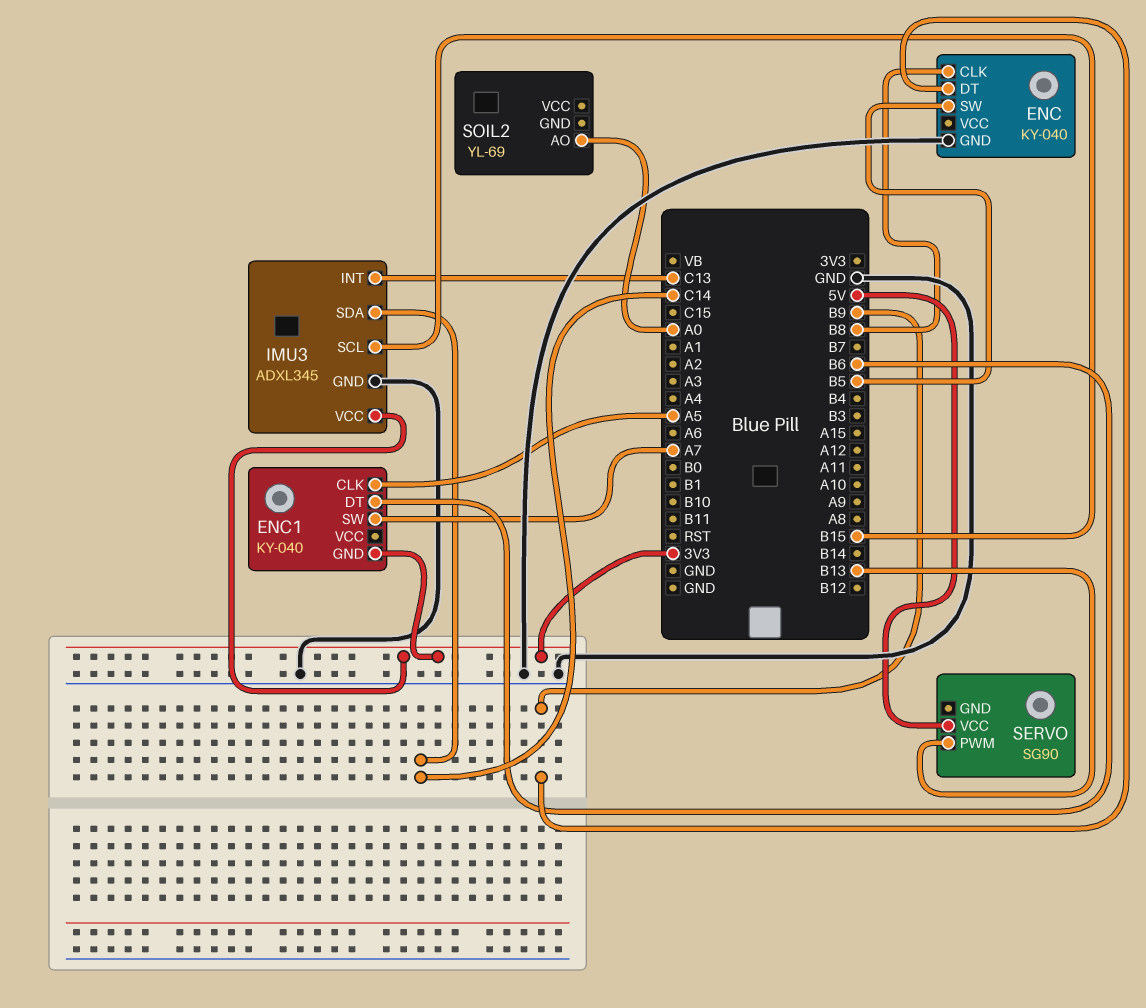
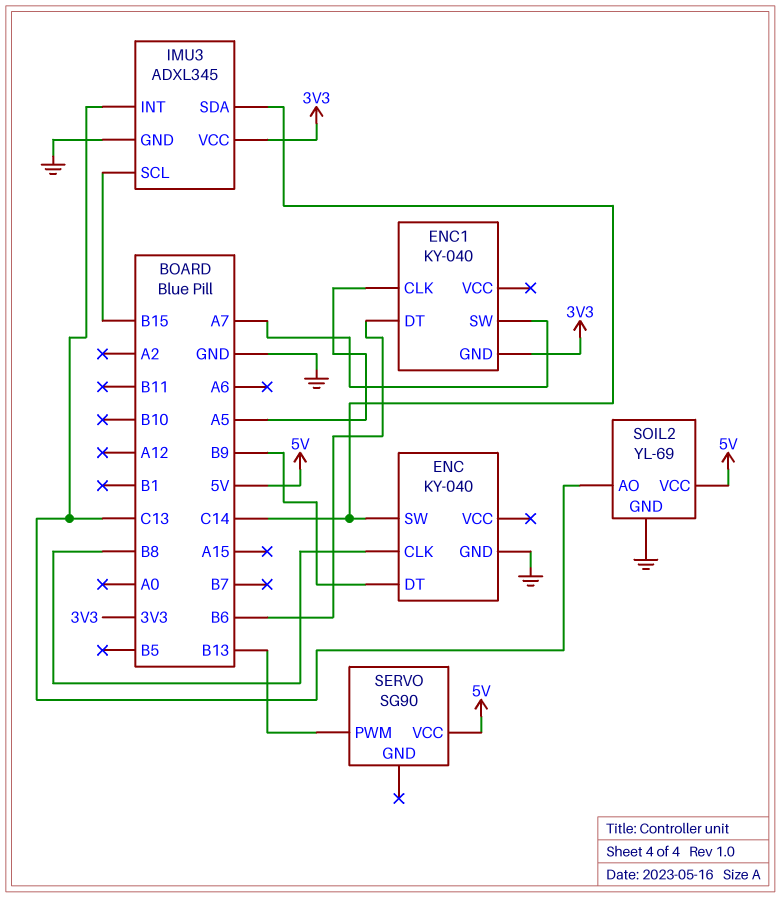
ENC pin SW: B5 -> C14
SOIL2 pin AO: A0 -> C13
SOIL2 pin GND: none -> GND
SOIL2 pin VCC: none -> 5V

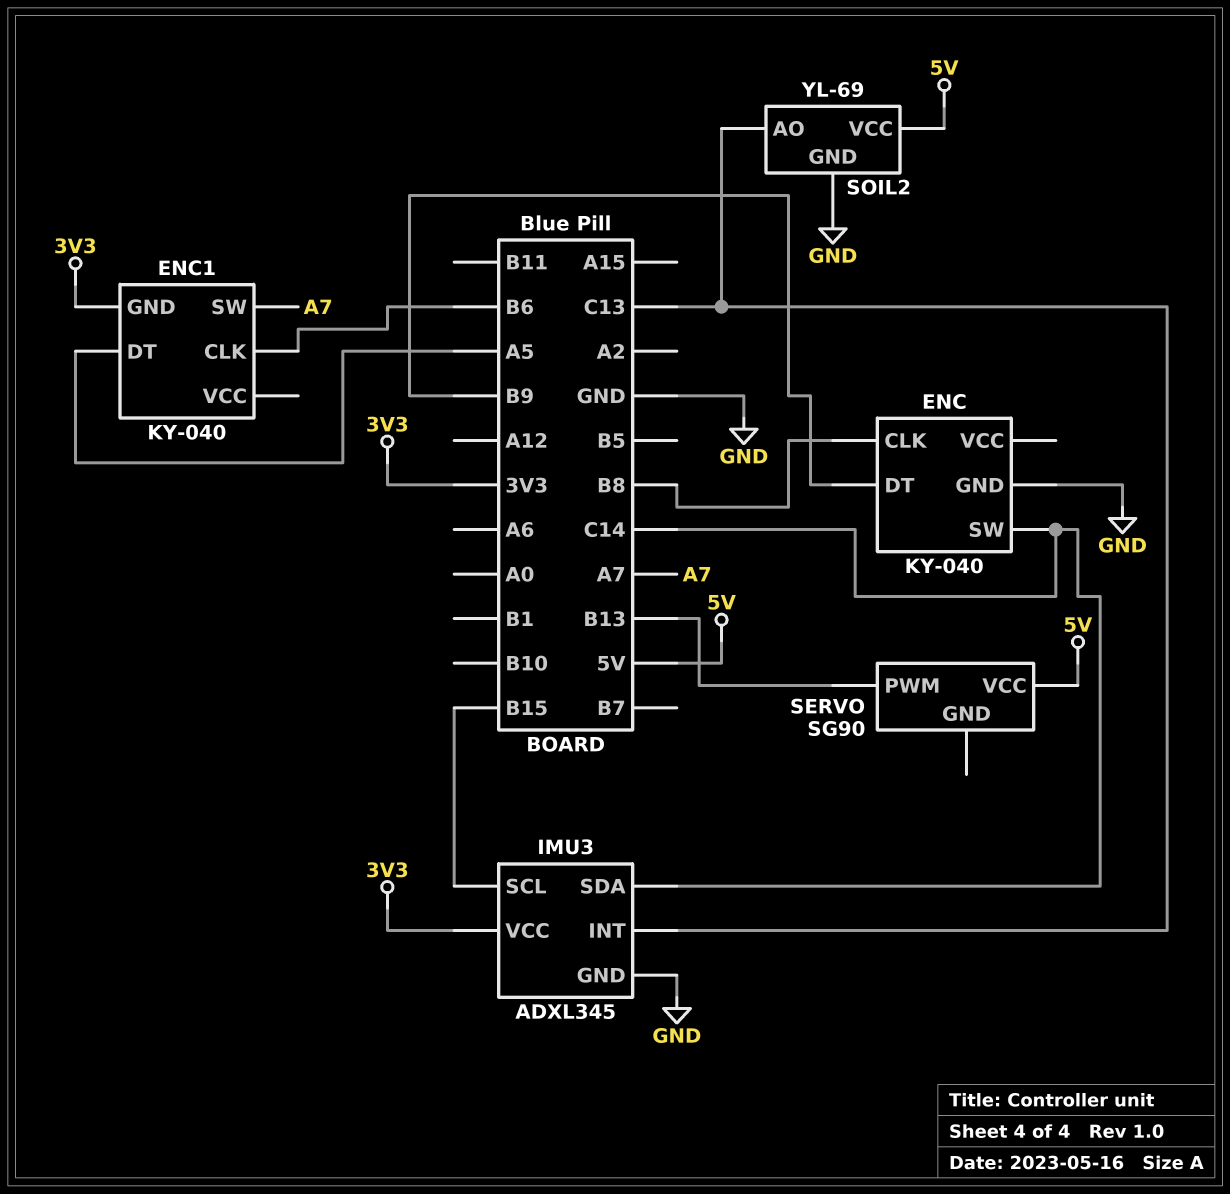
ENC1 pin CLK: A5 -> B6
ENC1 pin DT: B6 -> A5

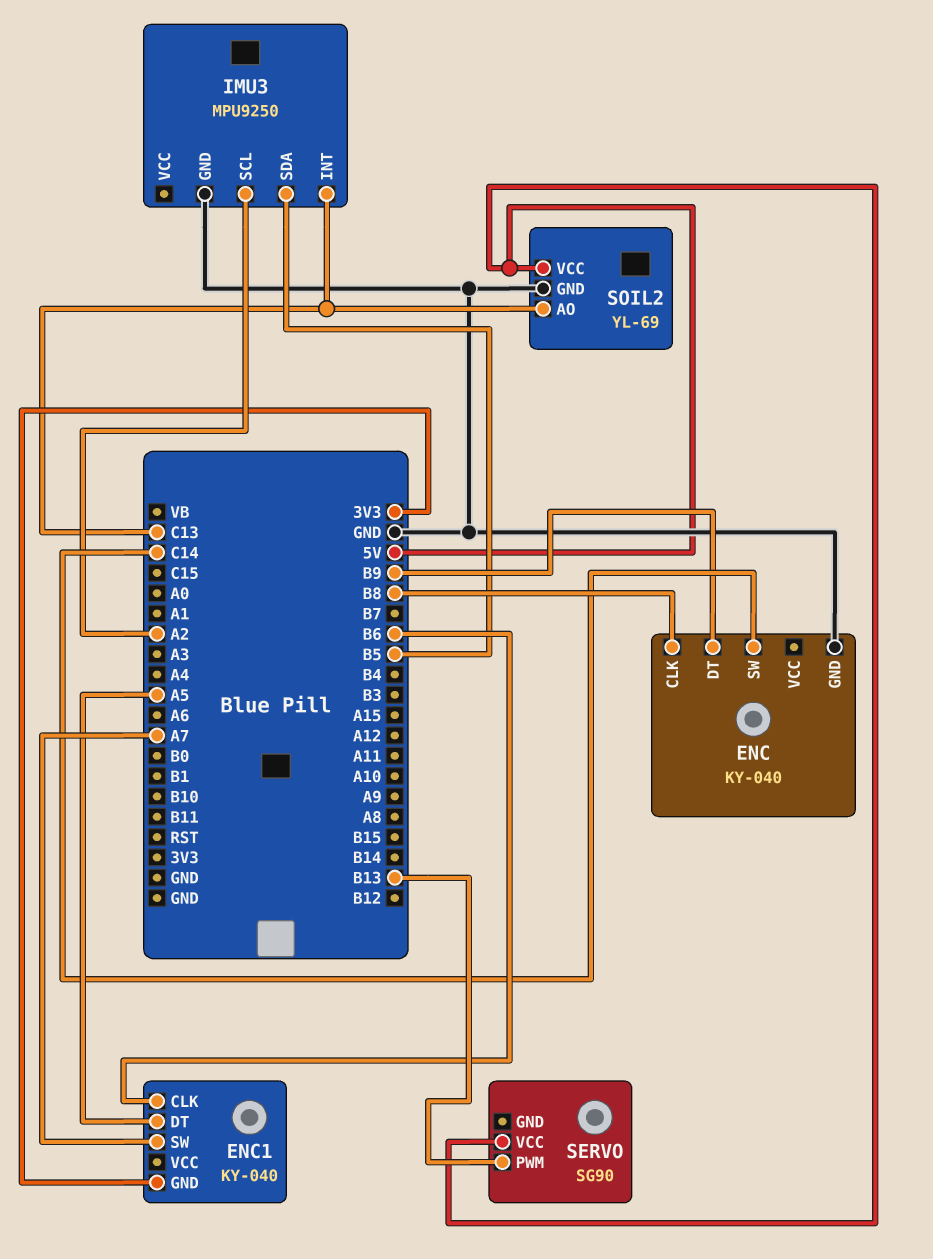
IMU3: ADXL345 -> MPU9250
IMU3 pin SCL: B15 -> A2
IMU3 pin SDA: C14 -> B5
IMU3 pin VCC: 3V3 -> none

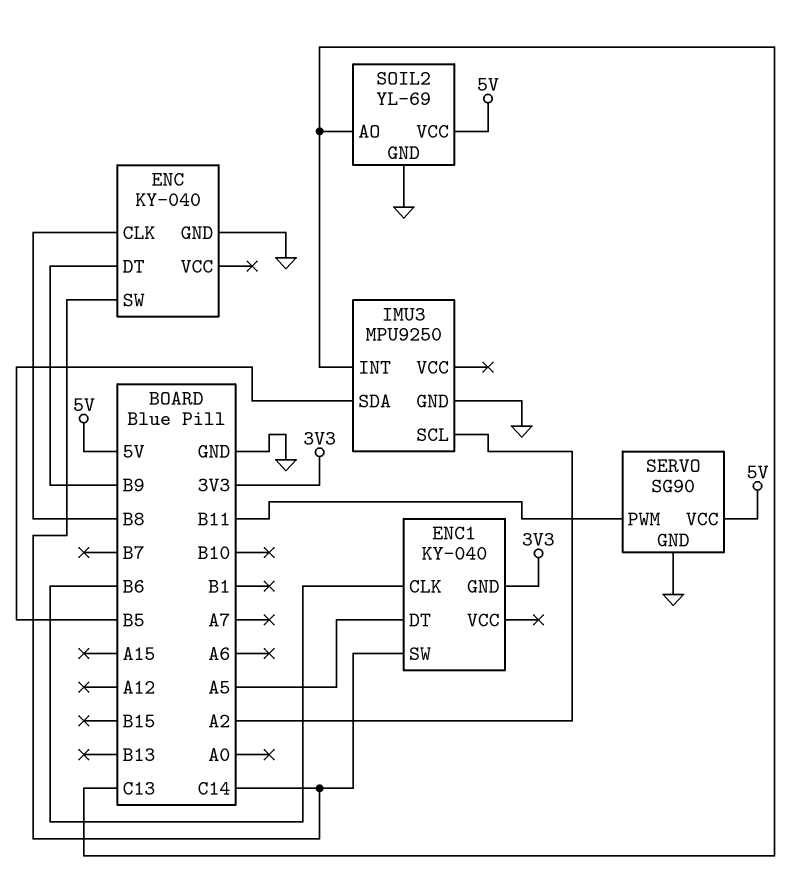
ENC1 pin SW: A7 -> C14
SERVO pin GND: none -> GND
SERVO pin PWM: B13 -> B11

